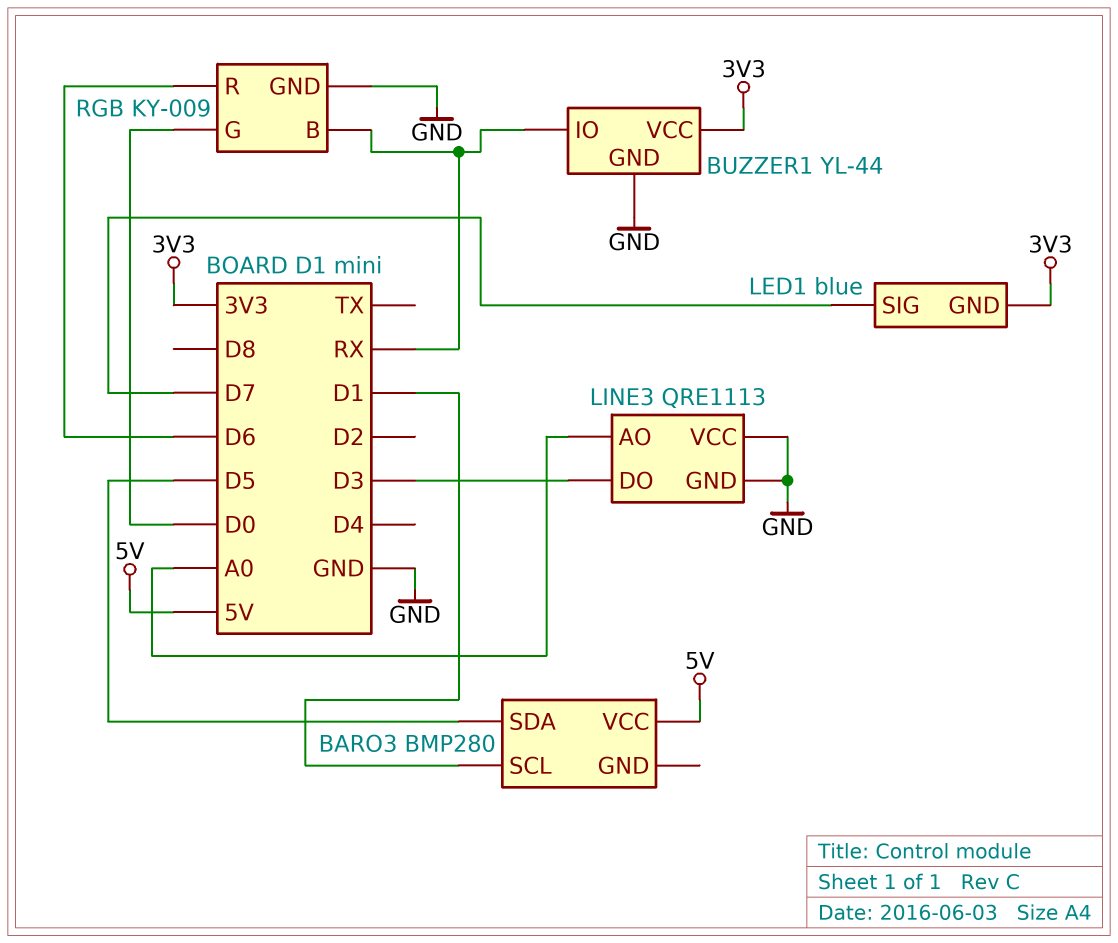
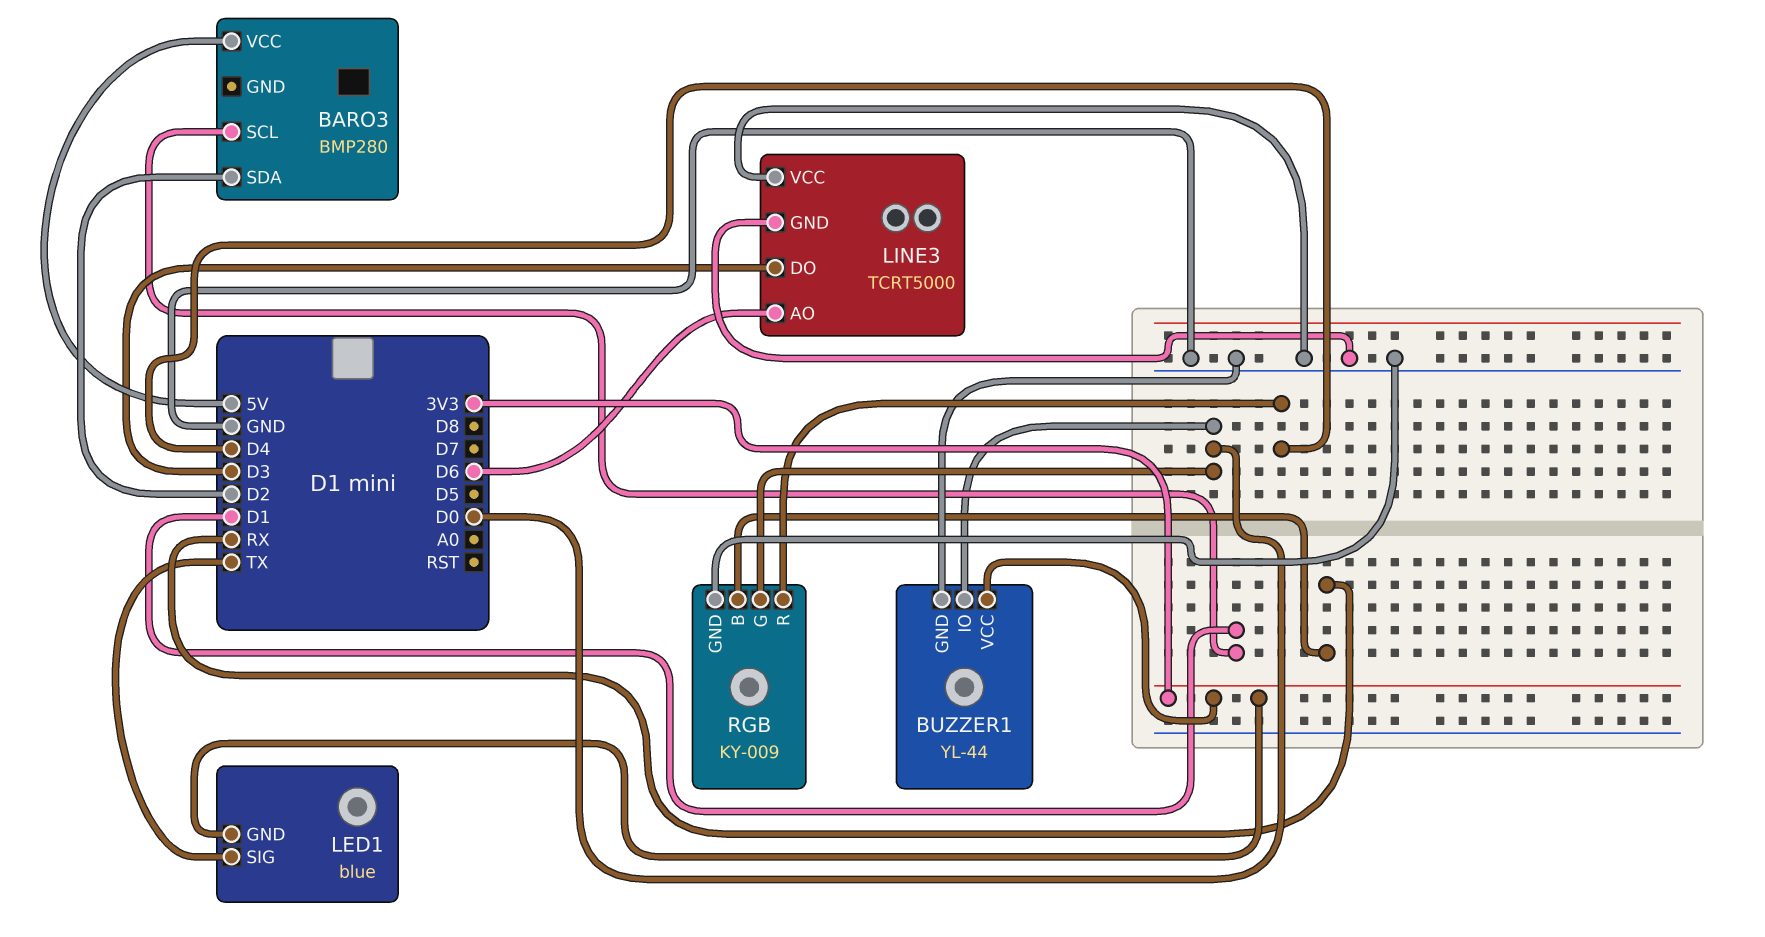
BARO3 pin SDA: D5 -> D2
BUZZER1 pin IO: RX -> D0
LED1 pin SIG: D7 -> TX
LINE3: QRE1113 -> TCRT5000
LINE3 pin AO: A0 -> D6
RGB pin R: D6 -> D4

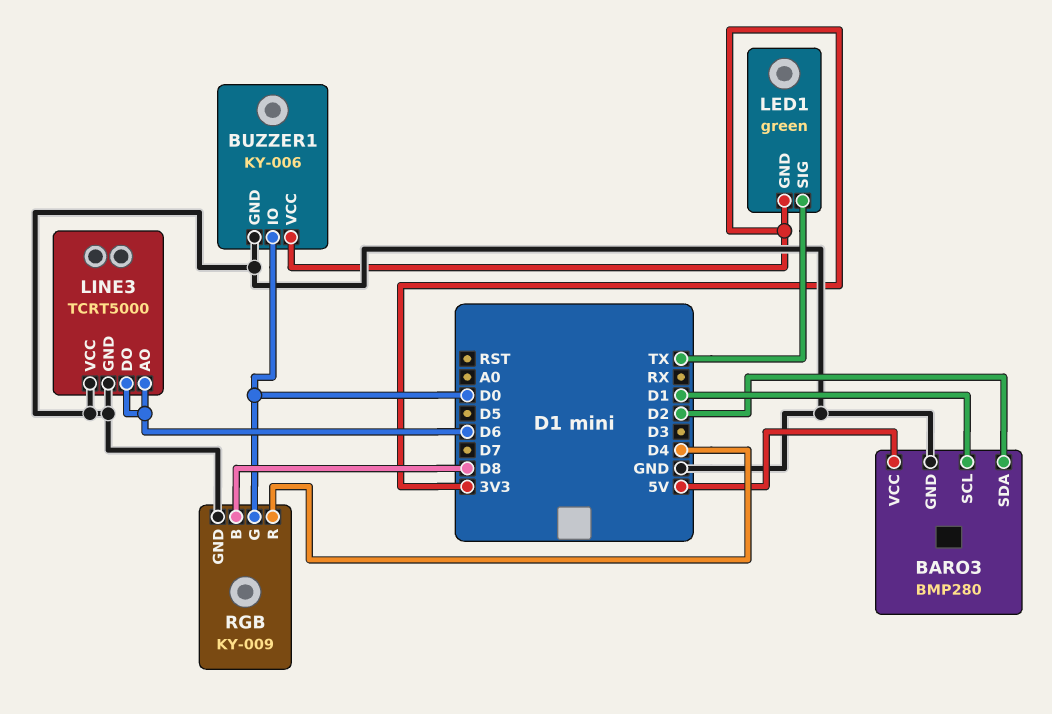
BARO3 pin GND: none -> GND
BUZZER1: YL-44 -> KY-006
LED1: blue -> green
LINE3 pin DO: D3 -> D6
RGB pin B: RX -> D8

